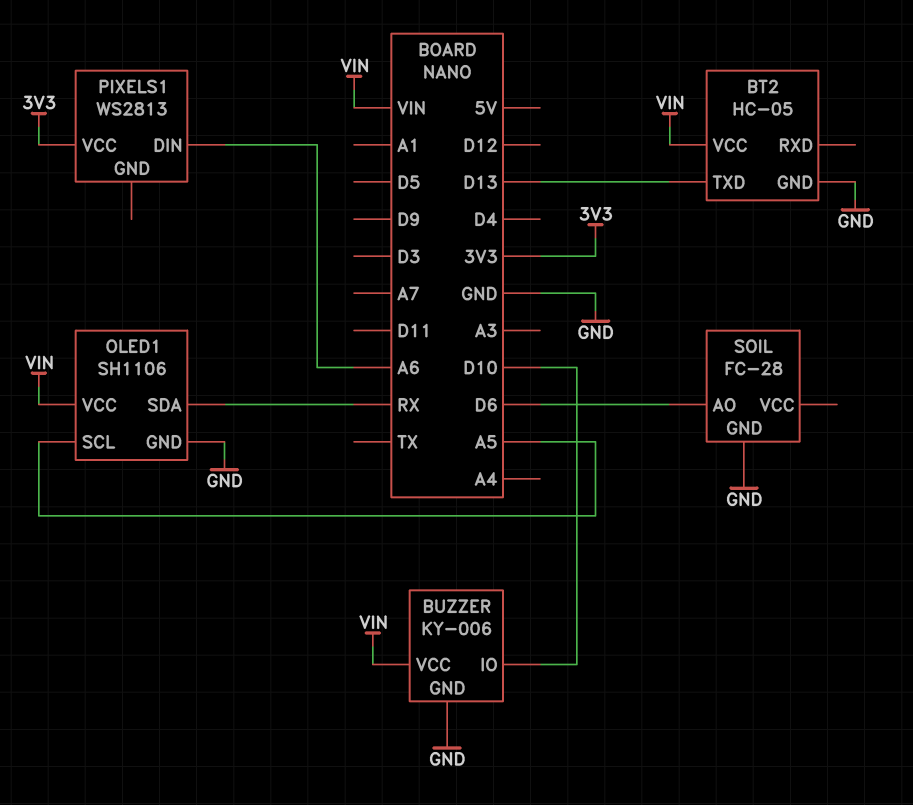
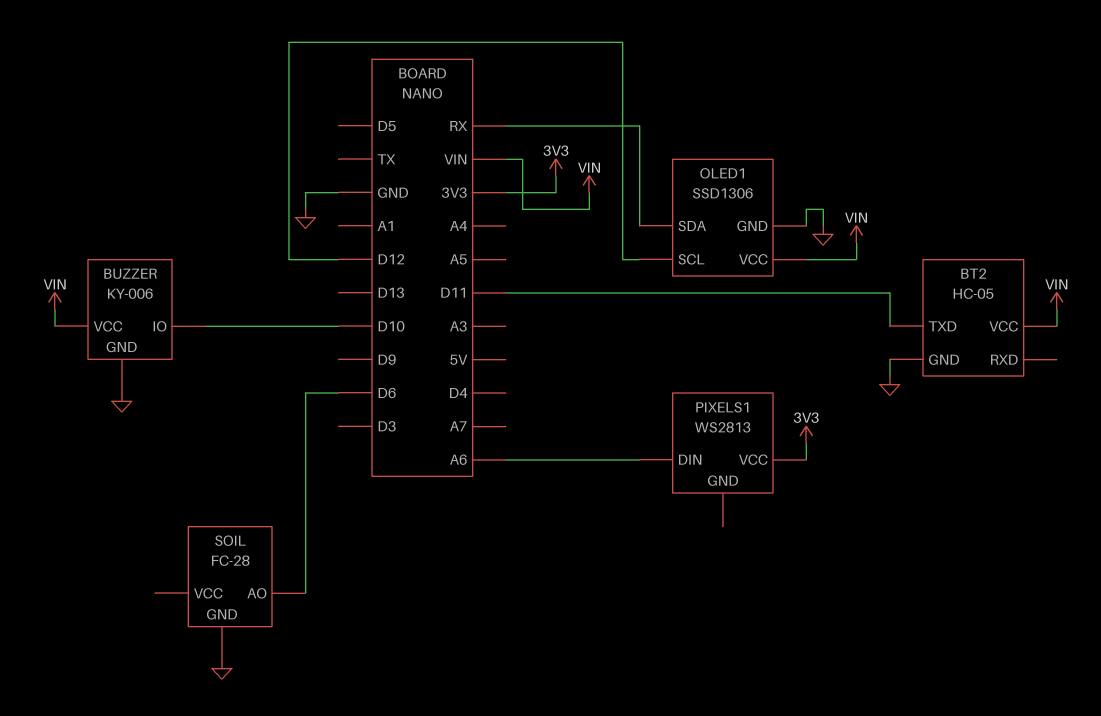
BT2 pin TXD: D13 -> D11
OLED1: SH1106 -> SSD1306
OLED1 pin SCL: A5 -> D12

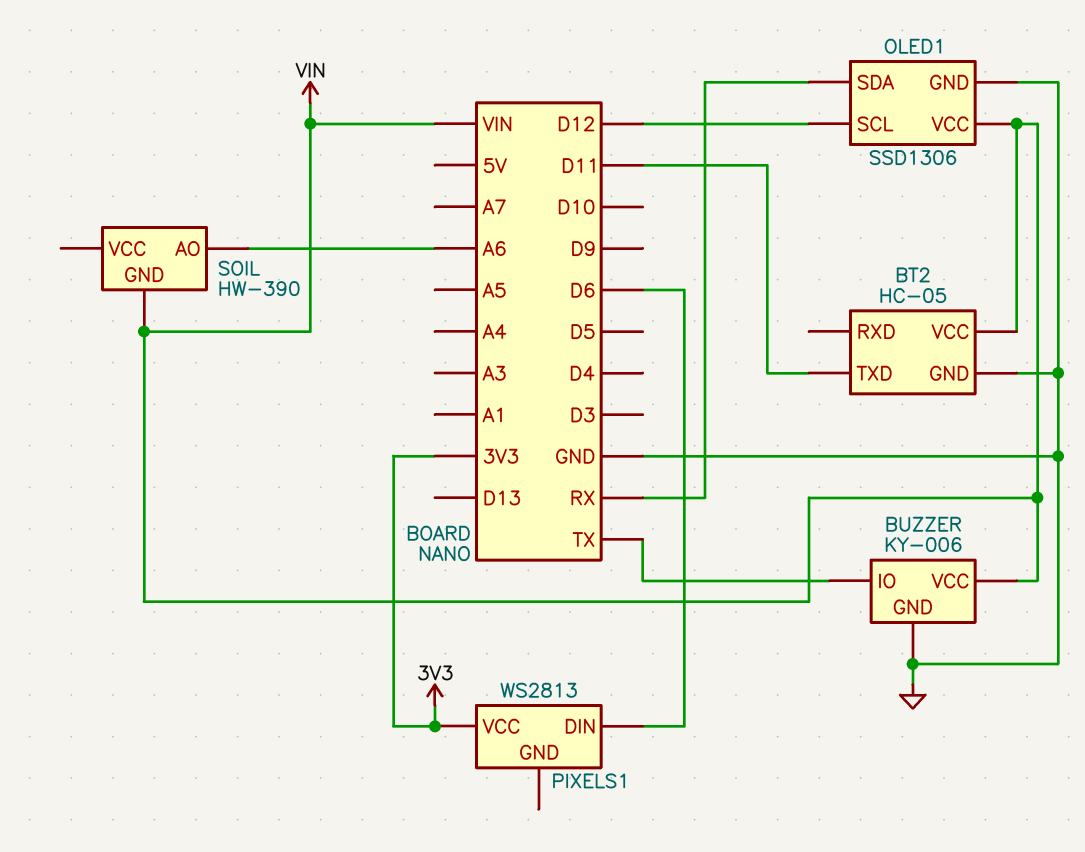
BUZZER pin IO: D10 -> TX
PIXELS1 pin DIN: A6 -> D6
SOIL: FC-28 -> HW-390
SOIL pin AO: D6 -> A6
SOIL pin GND: GND -> VIN

